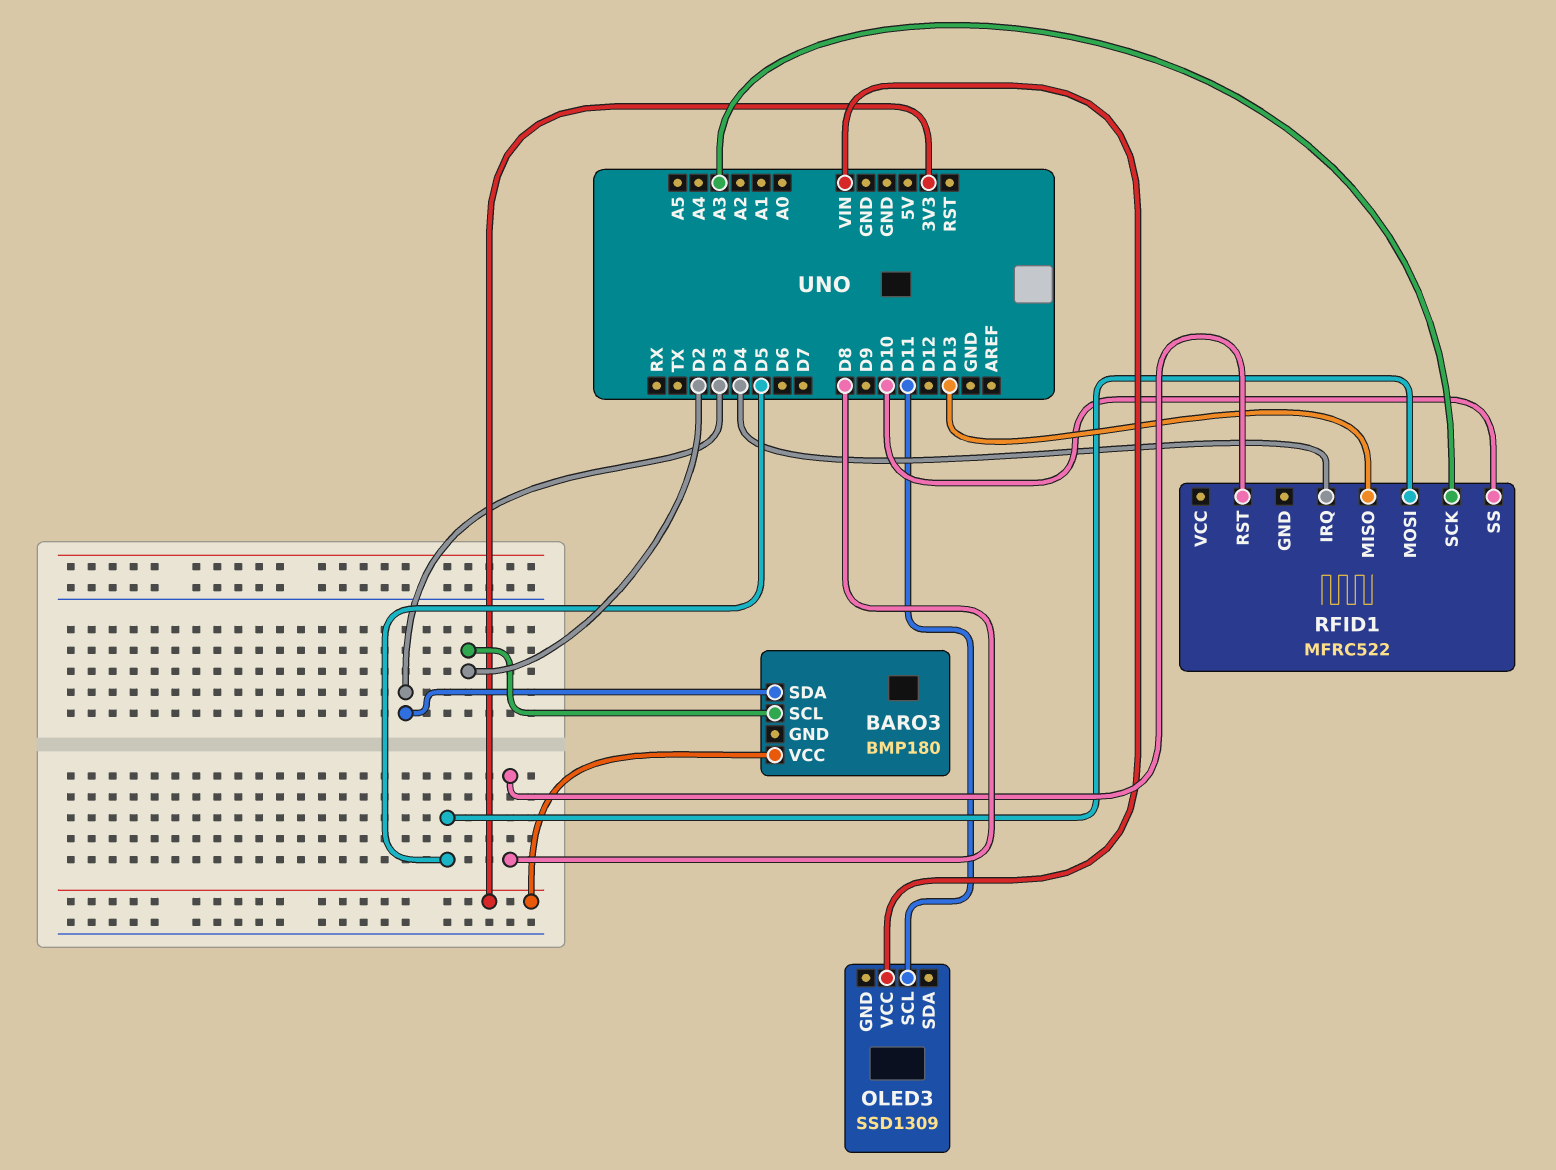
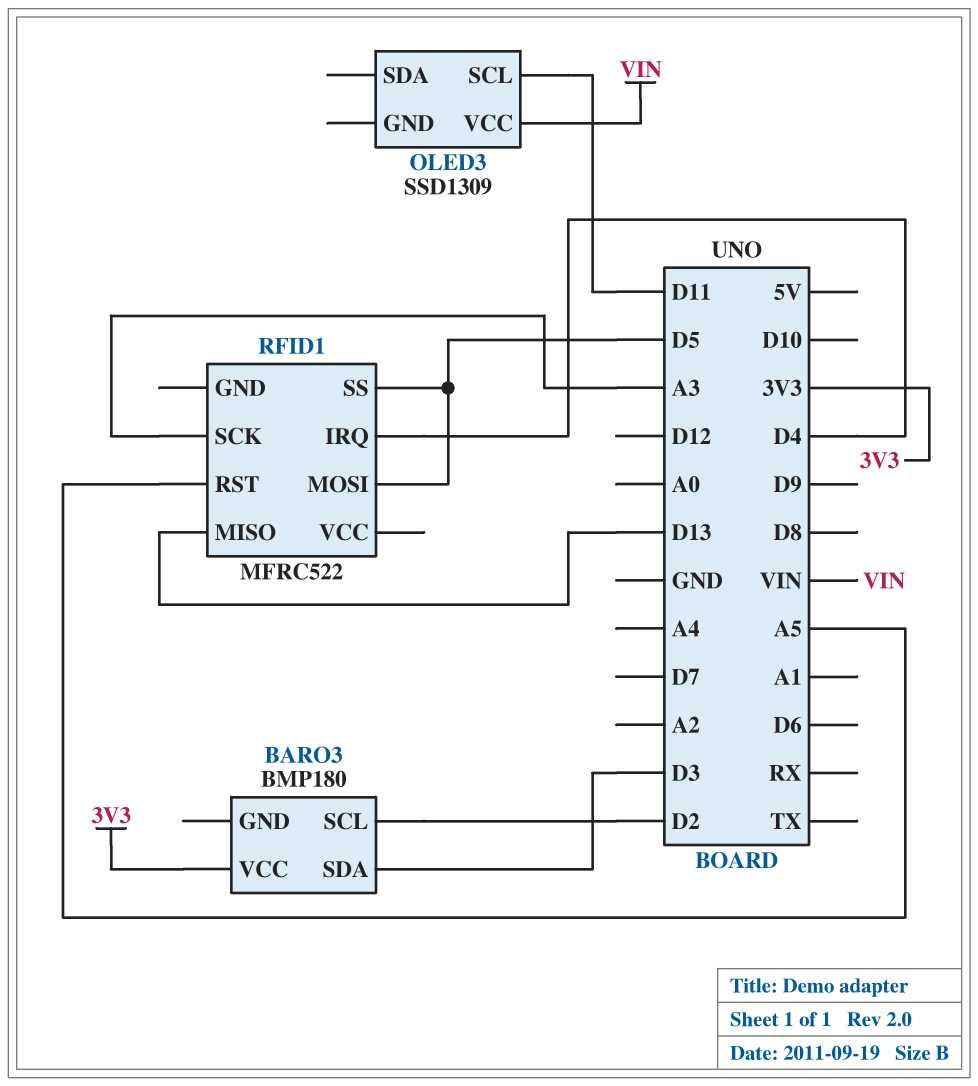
RFID1 pin RST: D8 -> A5
RFID1 pin SS: D10 -> D5

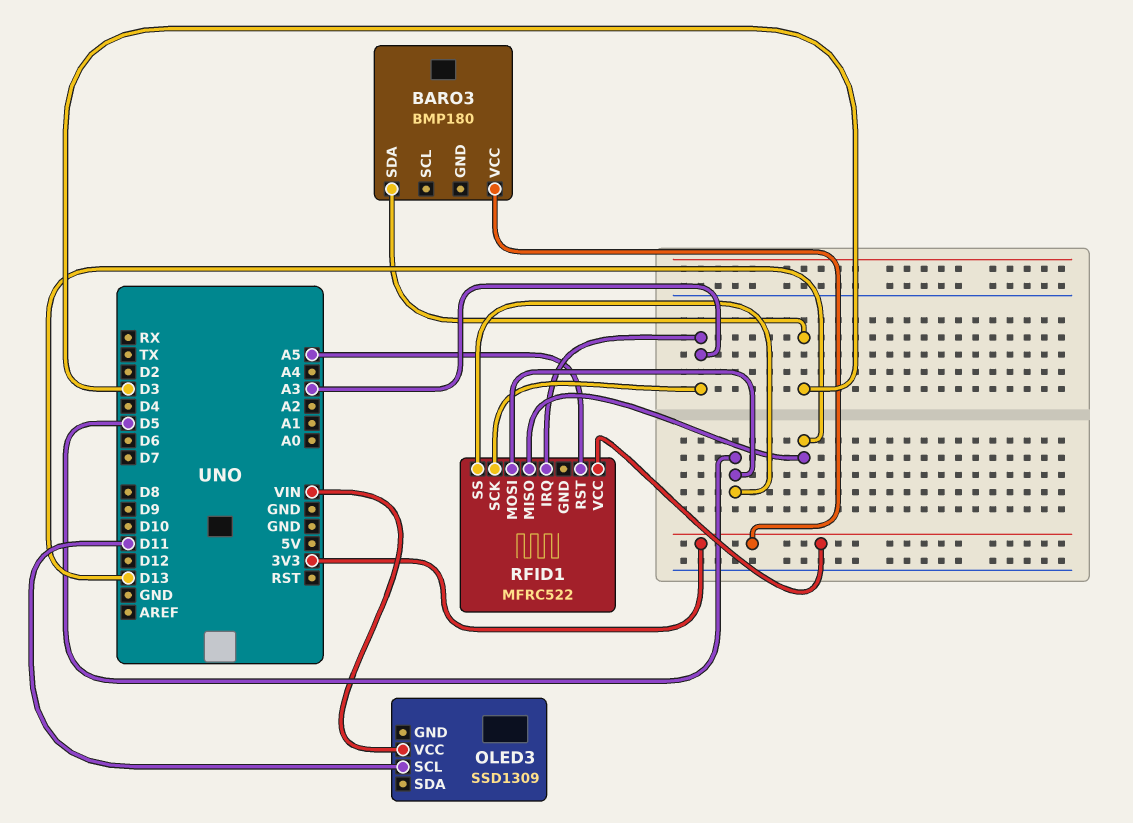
BARO3 pin SCL: D2 -> none
RFID1 pin IRQ: D4 -> A3
RFID1 pin VCC: none -> 3V3

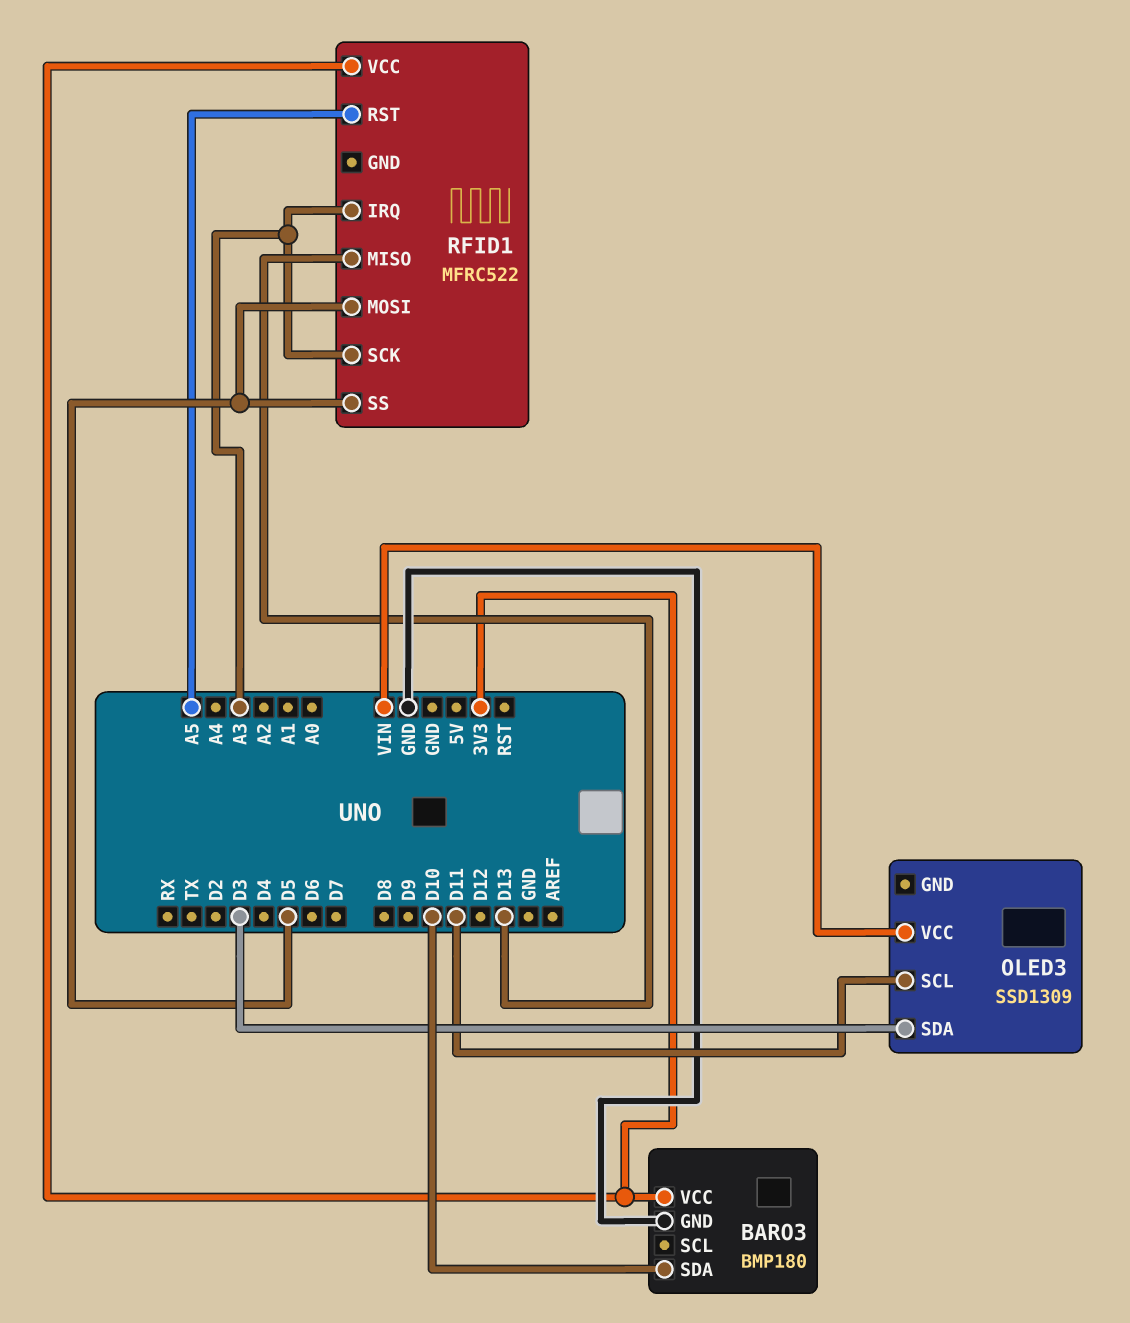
BARO3 pin GND: none -> GND
BARO3 pin SDA: D3 -> D10
OLED3 pin SDA: none -> D3

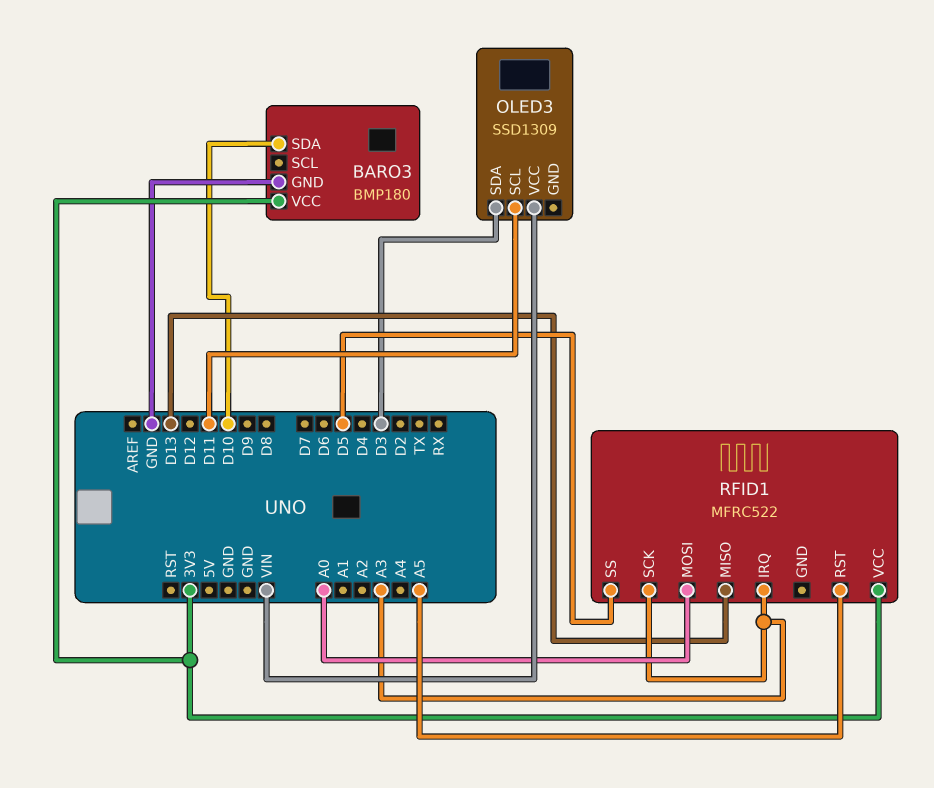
RFID1 pin MOSI: D5 -> A0

